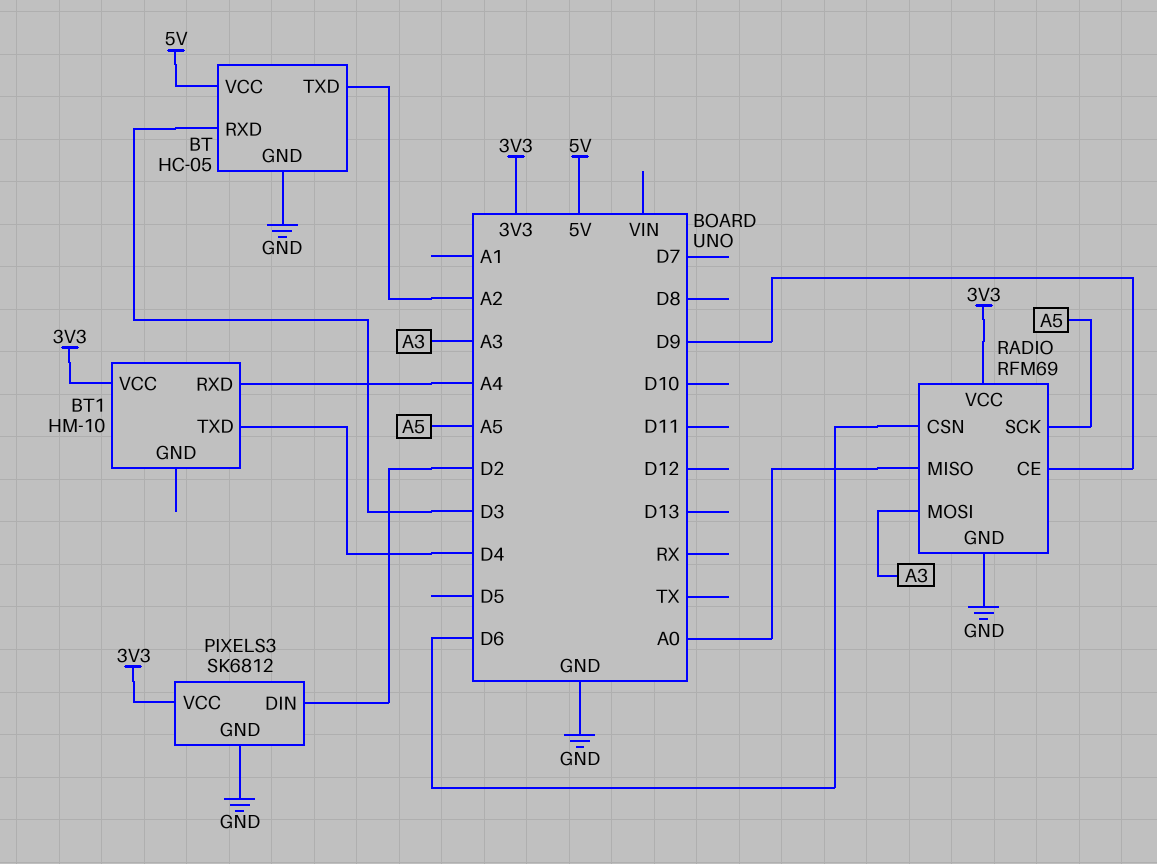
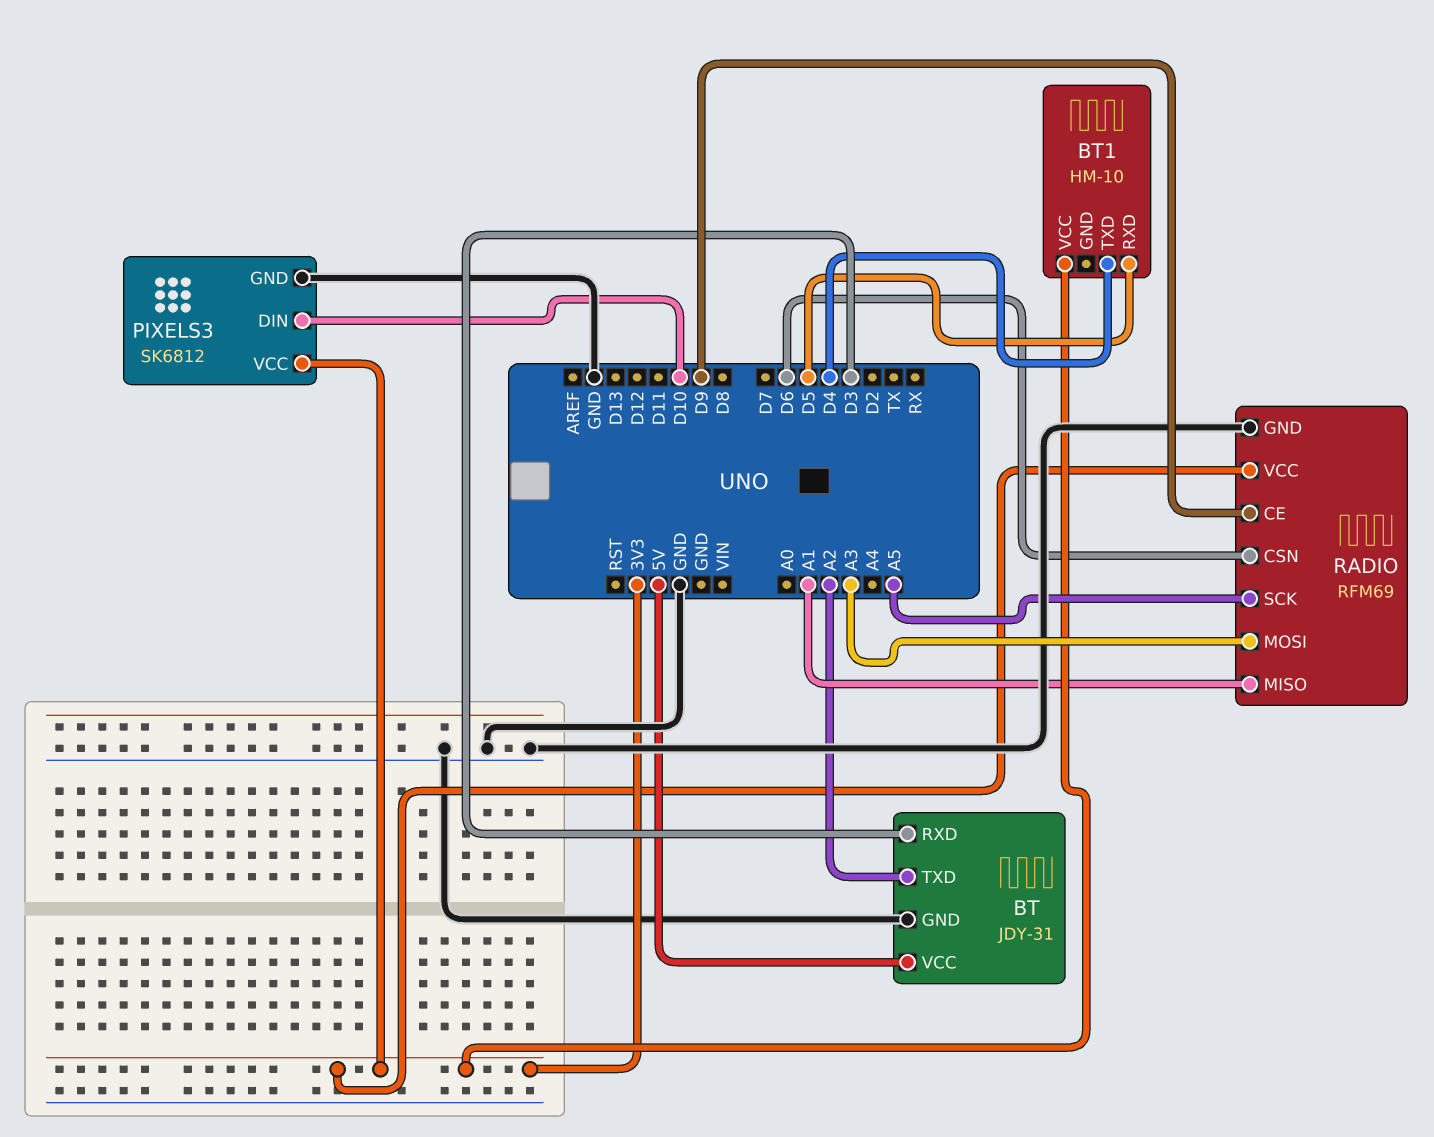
BT: HC-05 -> JDY-31
BT1 pin RXD: A4 -> D5
PIXELS3 pin DIN: D2 -> D10
RADIO pin MISO: A0 -> A1

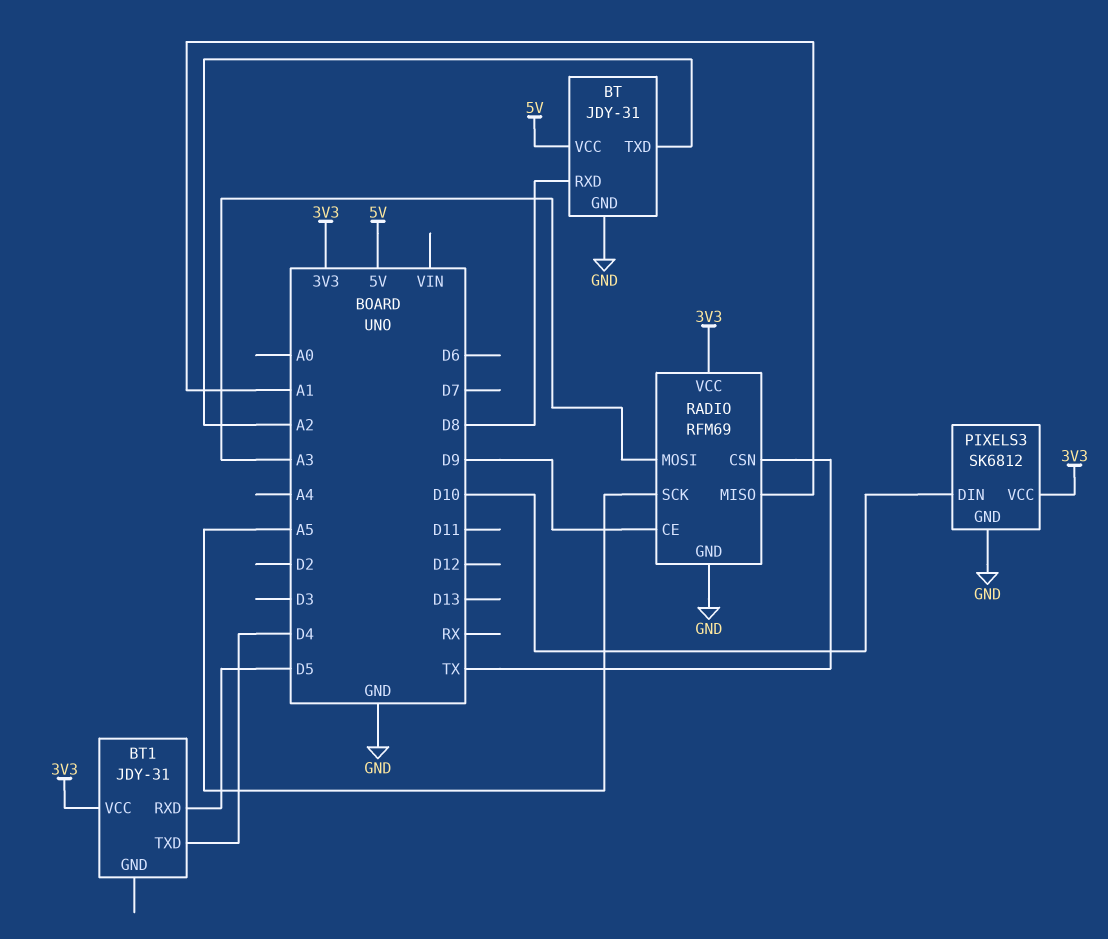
BT pin RXD: D3 -> D8
BT1: HM-10 -> JDY-31
RADIO pin CSN: D6 -> TX

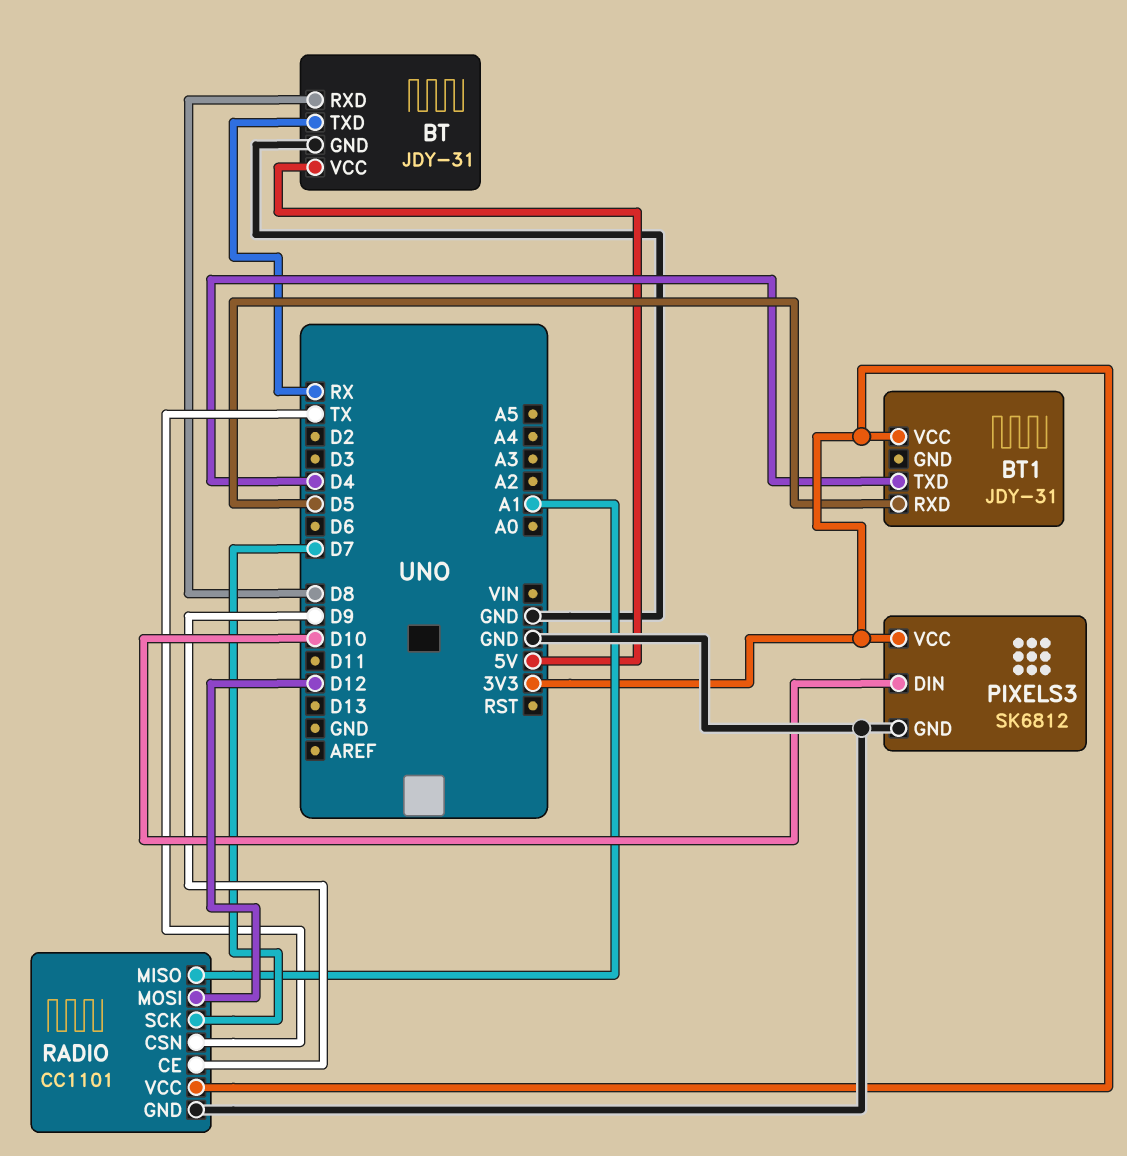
BT pin TXD: A2 -> RX
RADIO: RFM69 -> CC1101
RADIO pin MOSI: A3 -> D12
RADIO pin SCK: A5 -> D7

